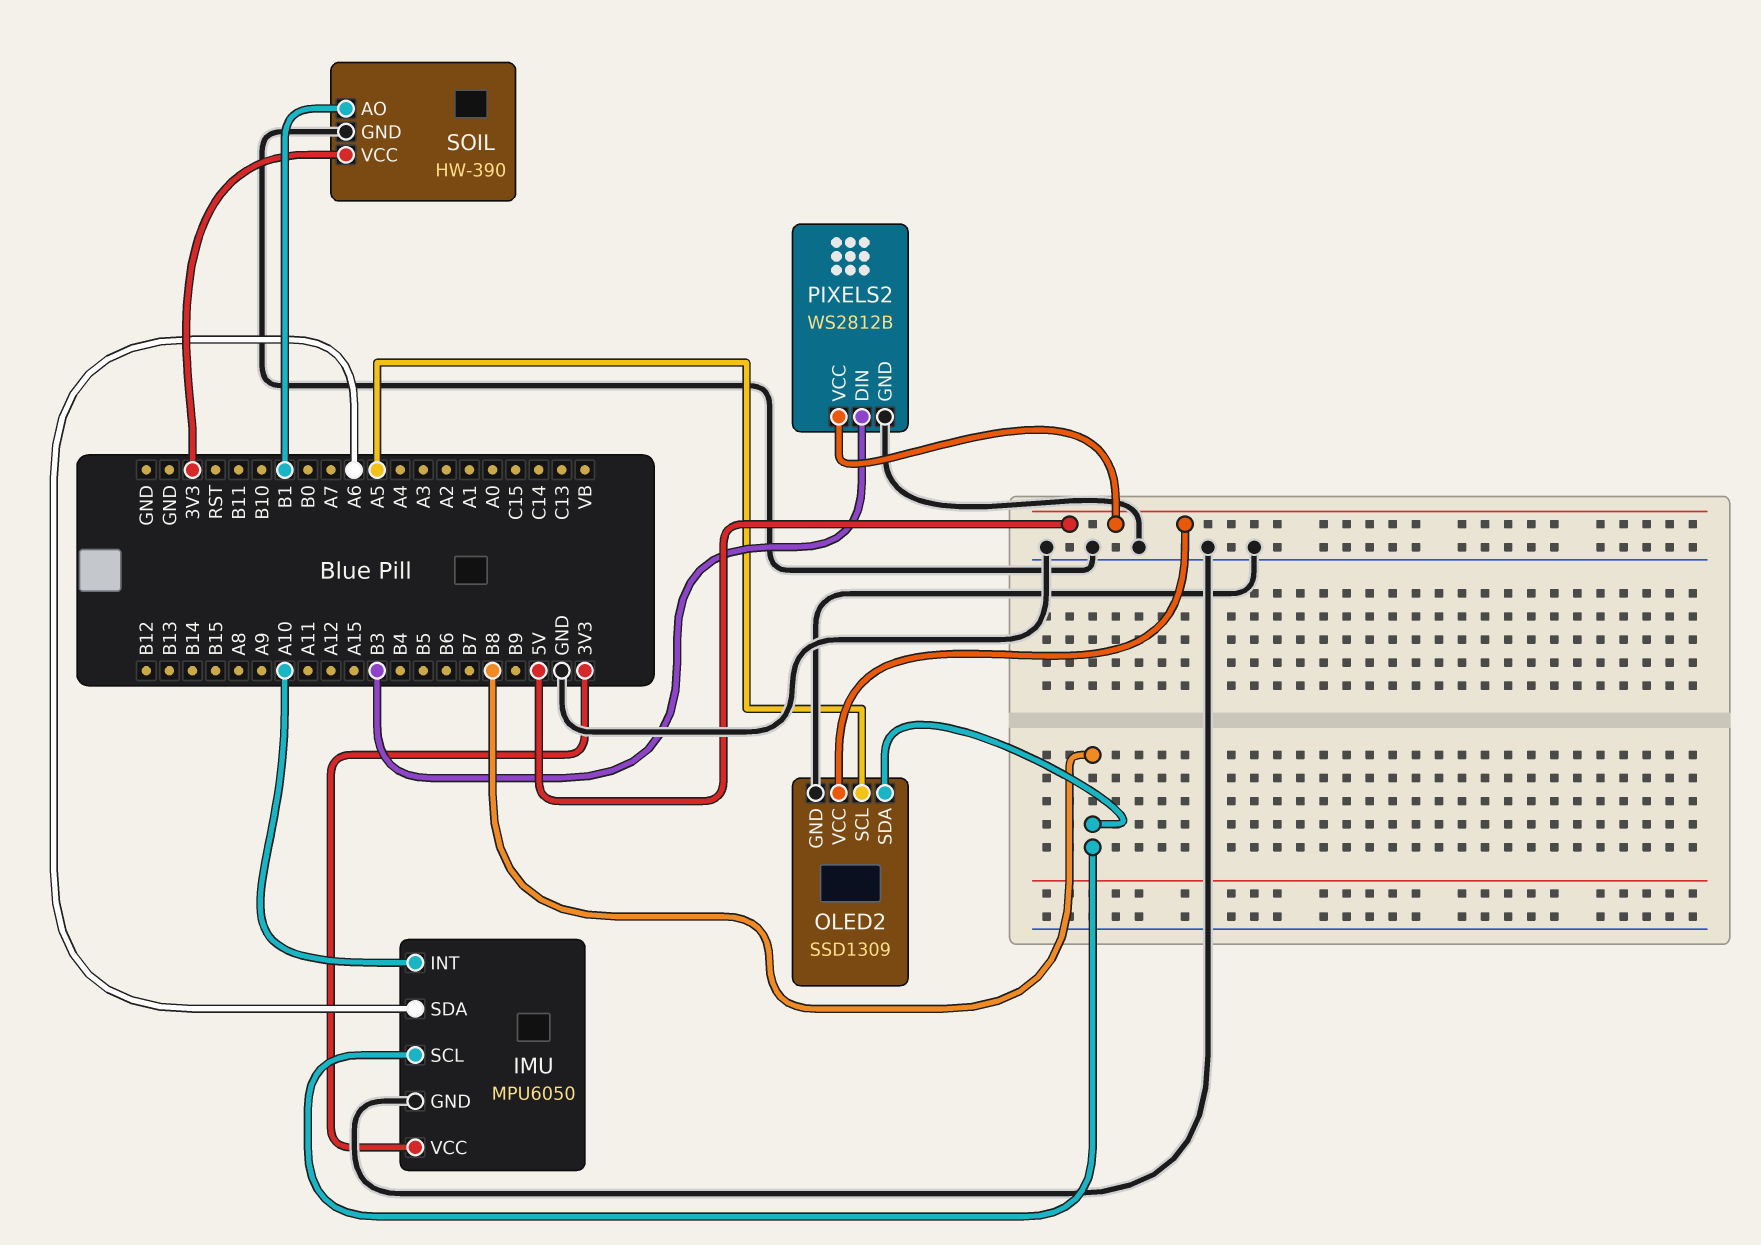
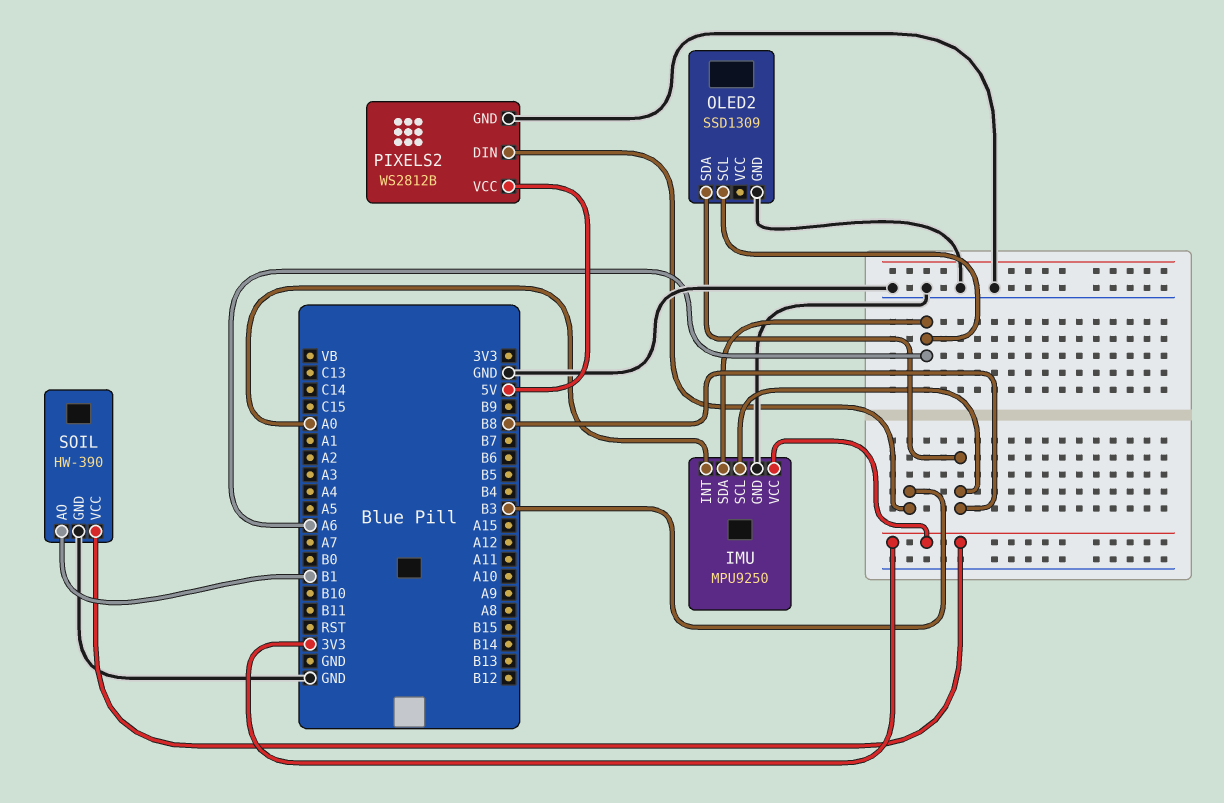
IMU: MPU6050 -> MPU9250
IMU pin INT: A10 -> A0
OLED2 pin SCL: A5 -> A6
OLED2 pin VCC: 5V -> none

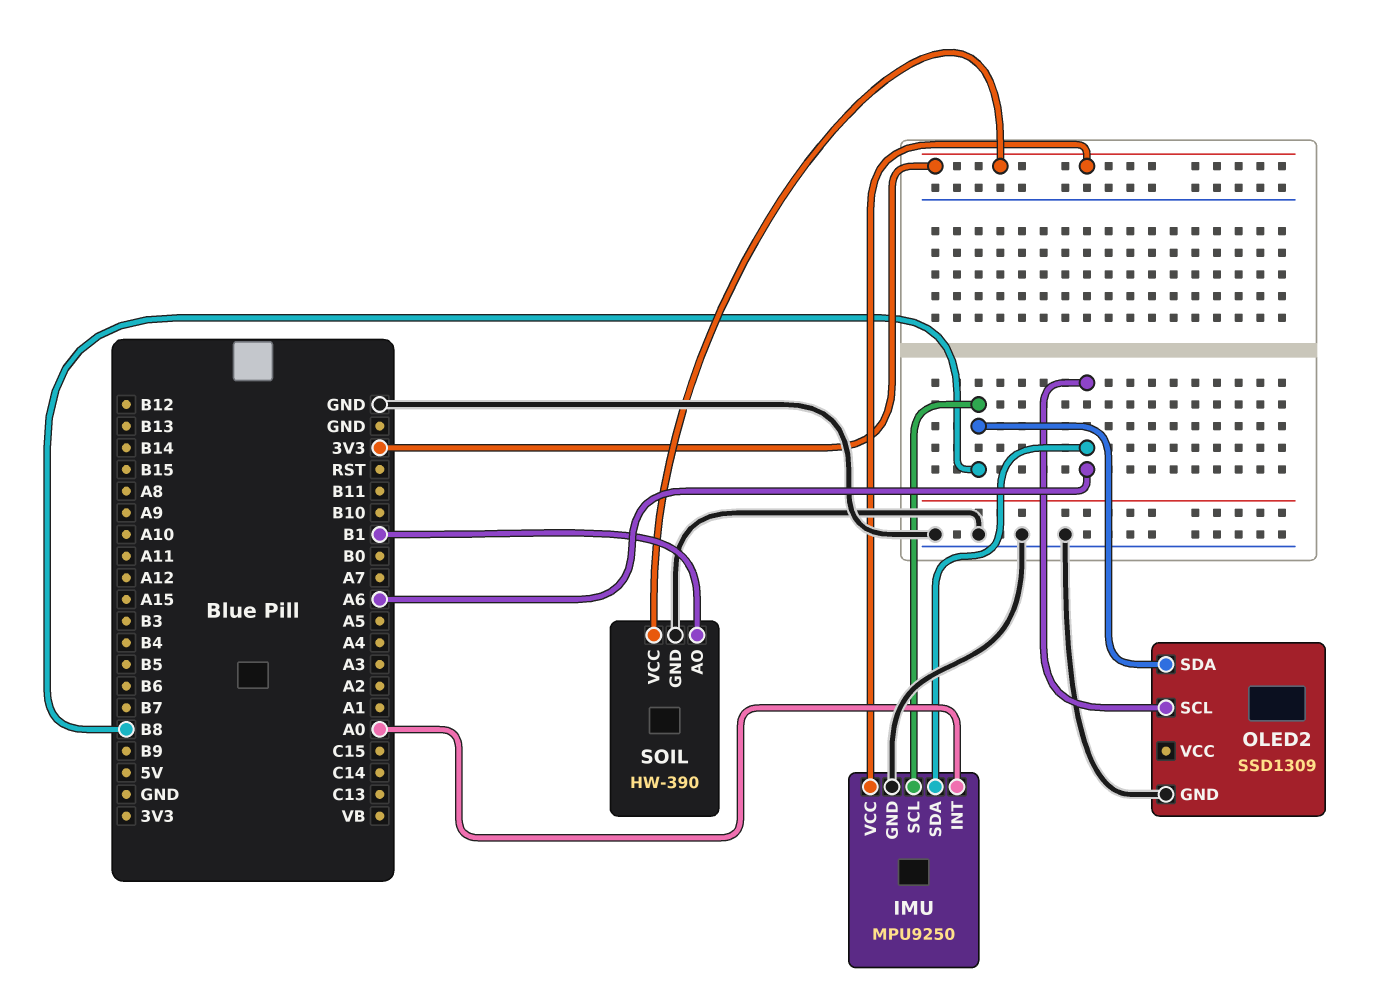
PIXELS2: WS2812B -> none
PIXELS2 pin DIN: B3 -> none
PIXELS2 pin GND: GND -> none
PIXELS2 pin VCC: 5V -> none

